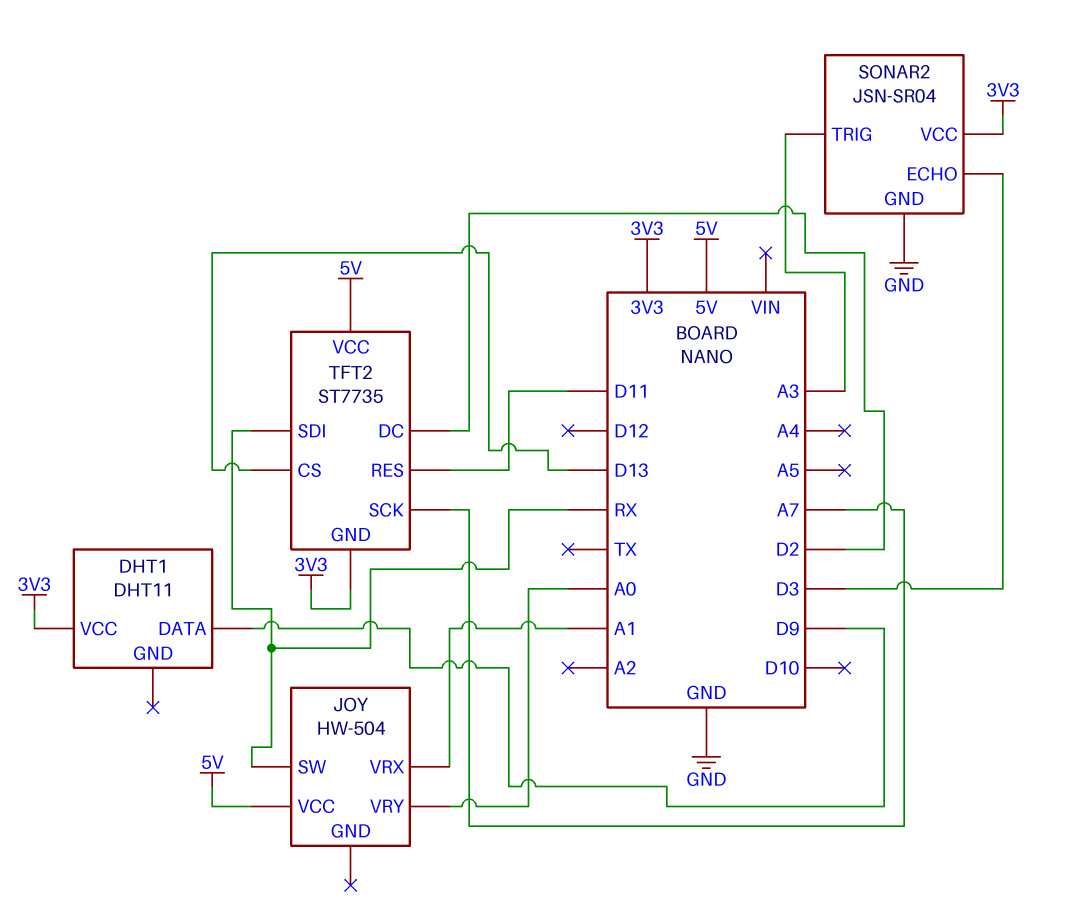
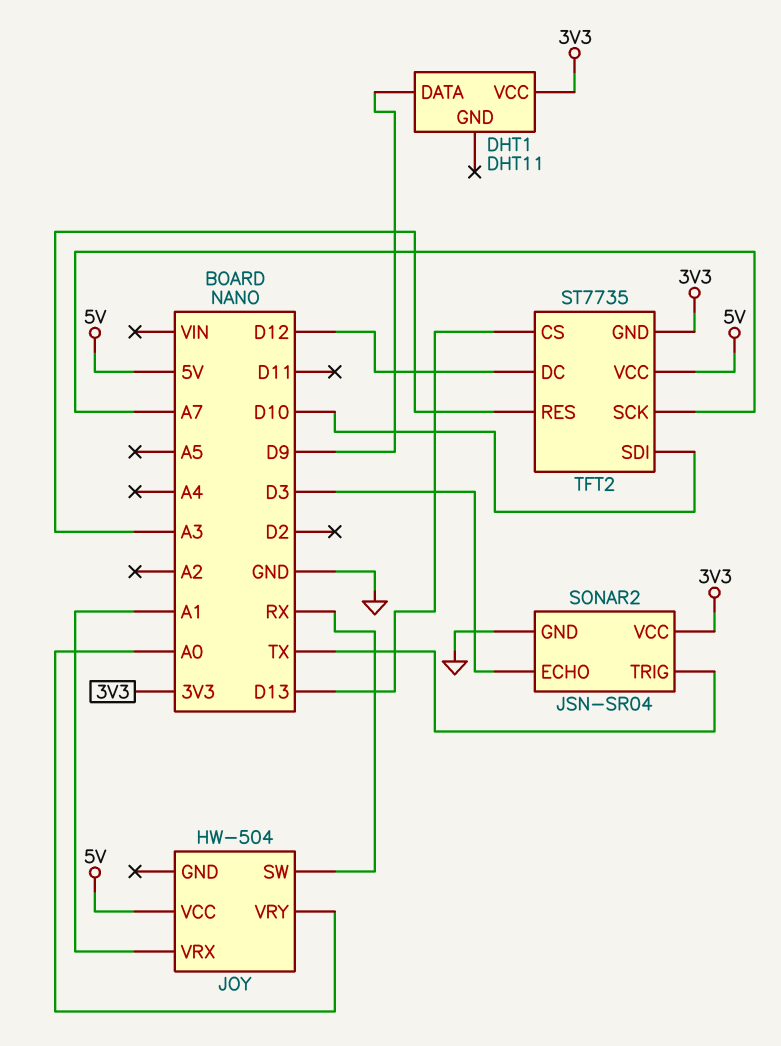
SONAR2 pin TRIG: A3 -> TX
TFT2 pin DC: D2 -> D12
TFT2 pin RES: D11 -> A3
TFT2 pin SDI: RX -> D10

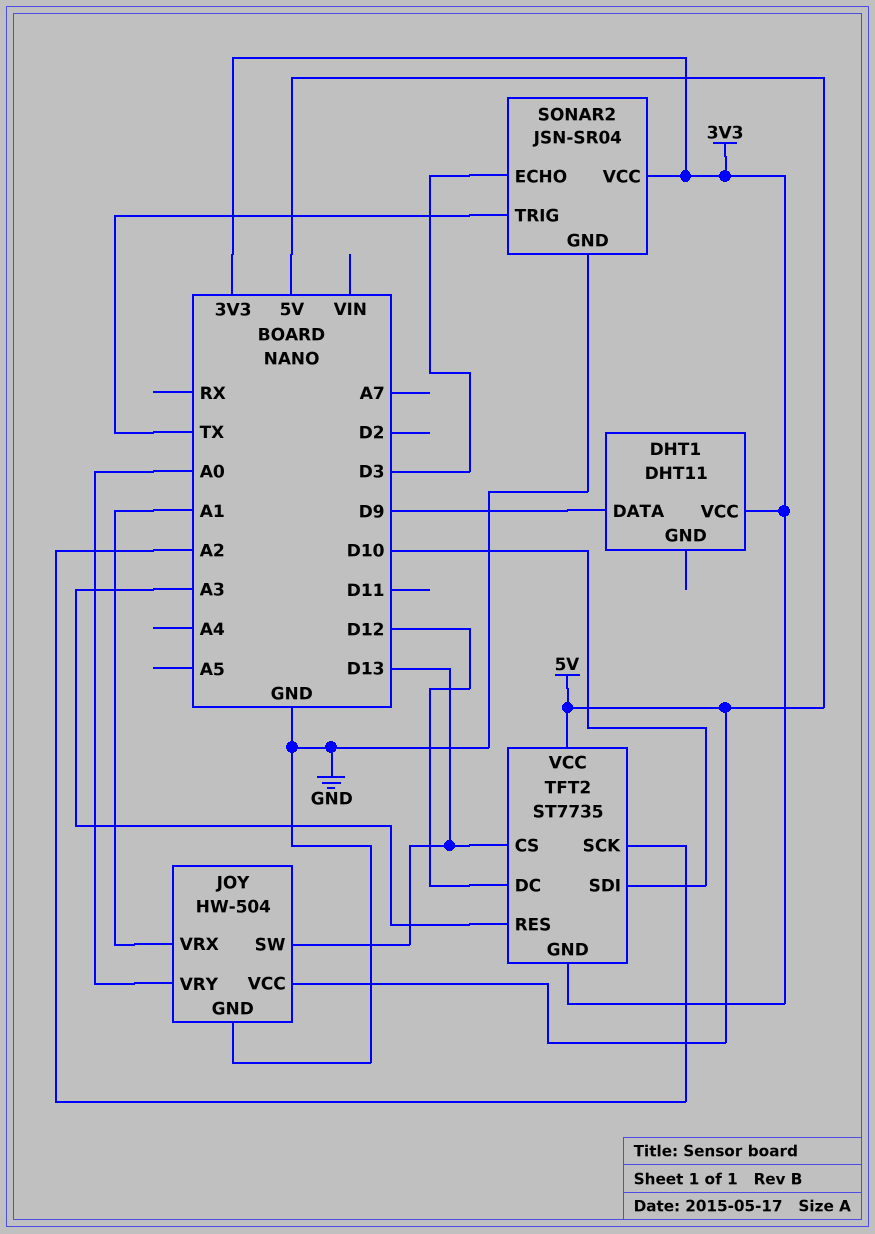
JOY pin GND: none -> GND
JOY pin SW: RX -> D13
TFT2 pin SCK: A7 -> A2

